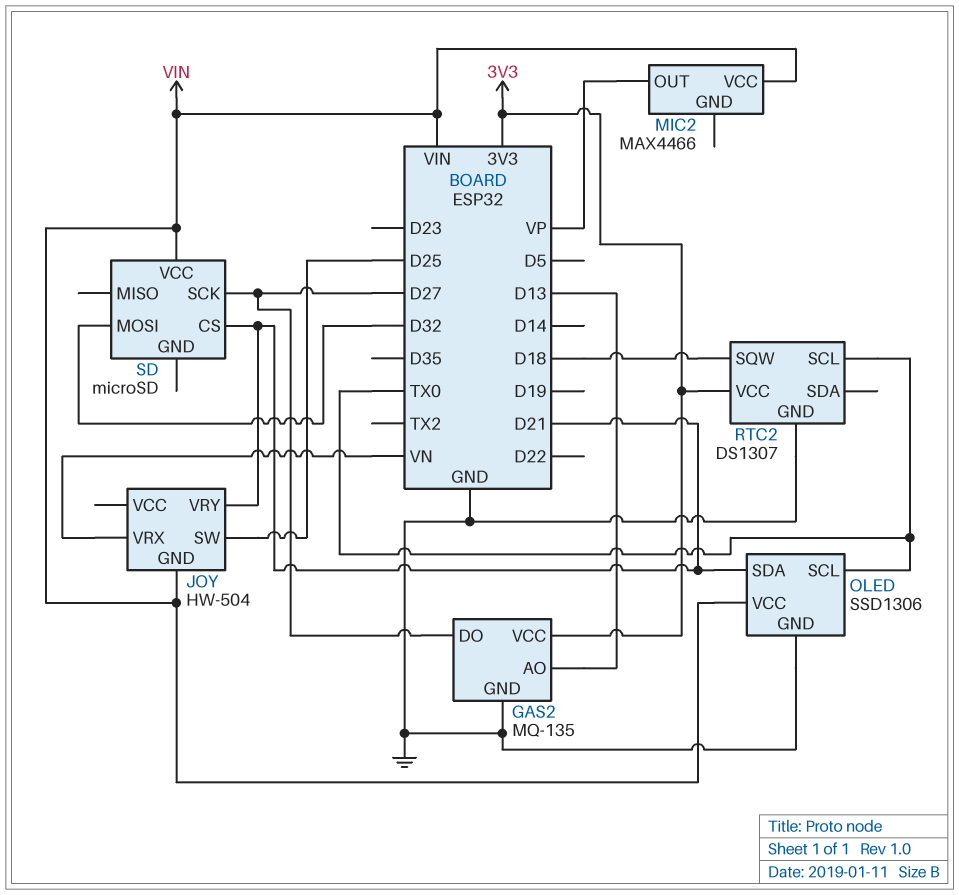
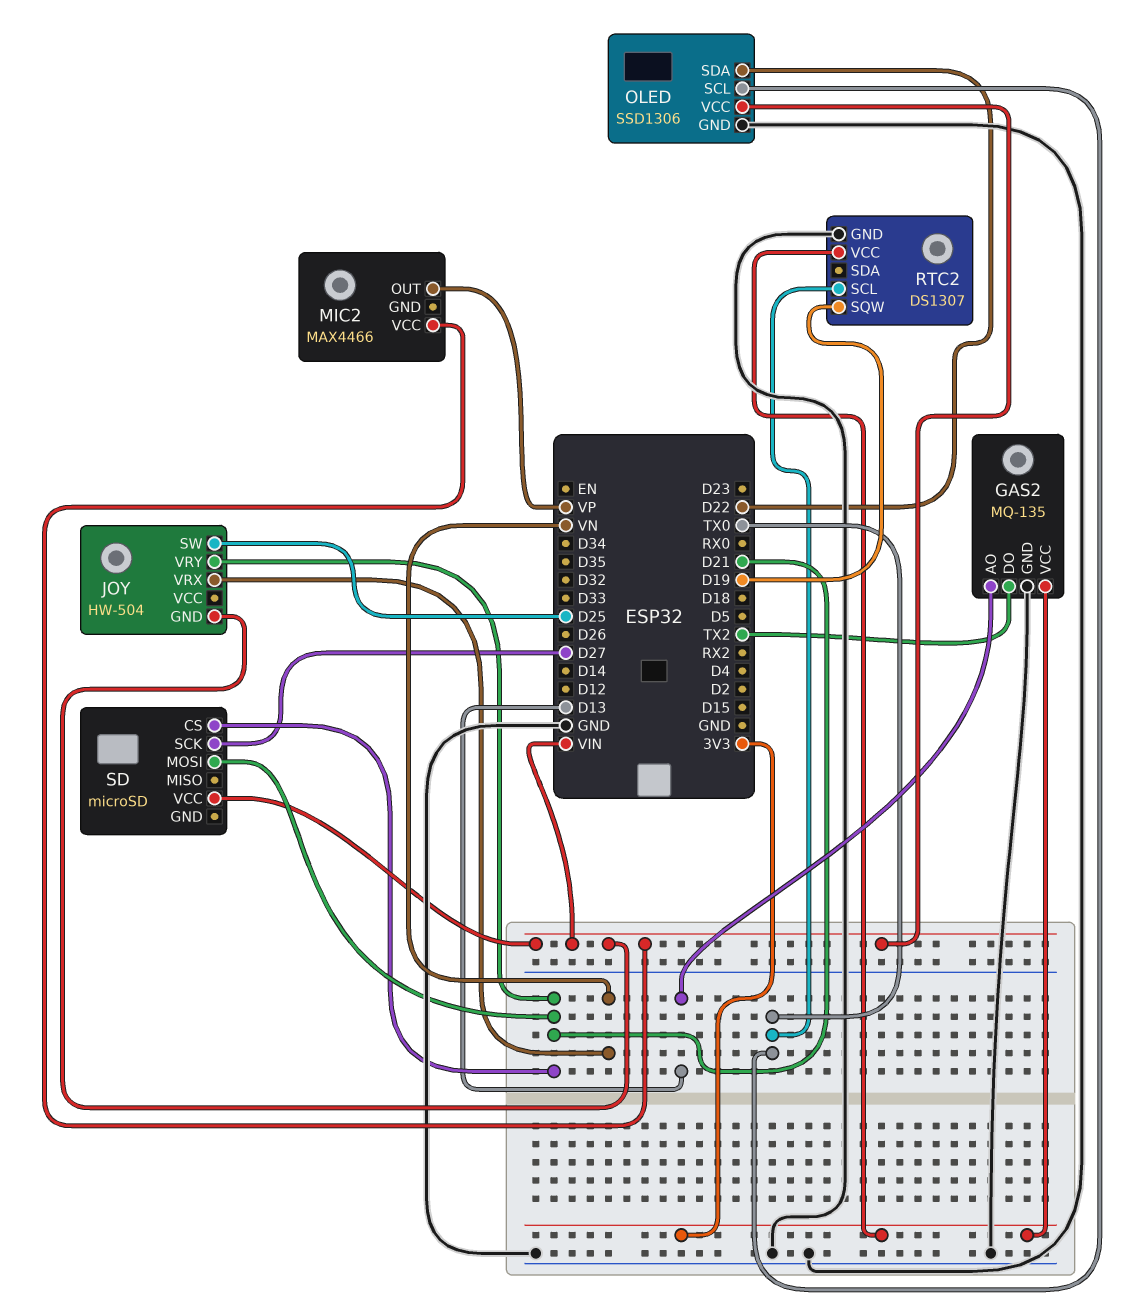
GAS2 pin DO: D27 -> TX2
OLED pin SDA: D21 -> D22
RTC2 pin SQW: D18 -> D19
SD pin MOSI: D32 -> D21

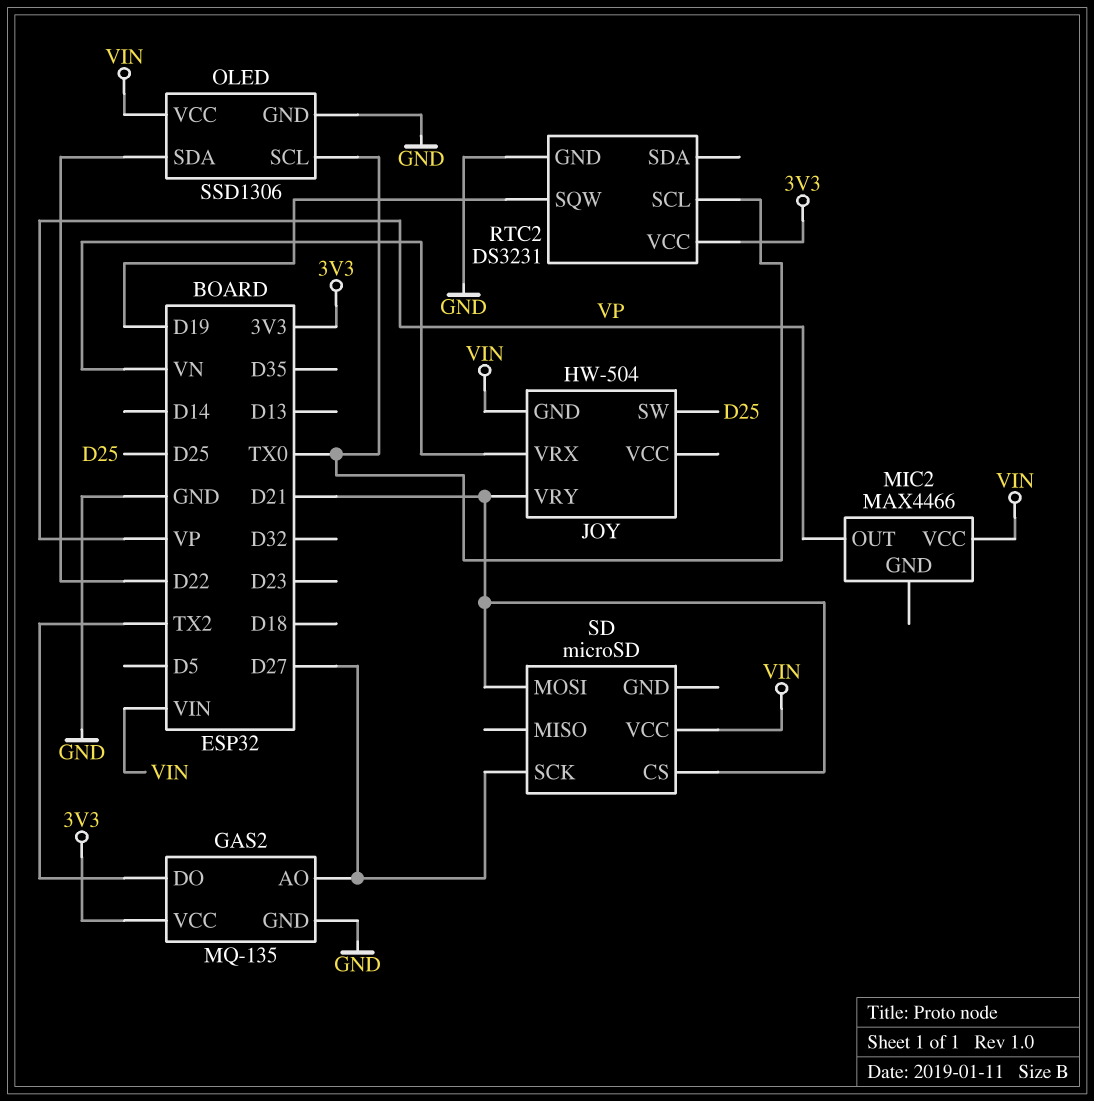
GAS2 pin AO: D13 -> D27
RTC2: DS1307 -> DS3231

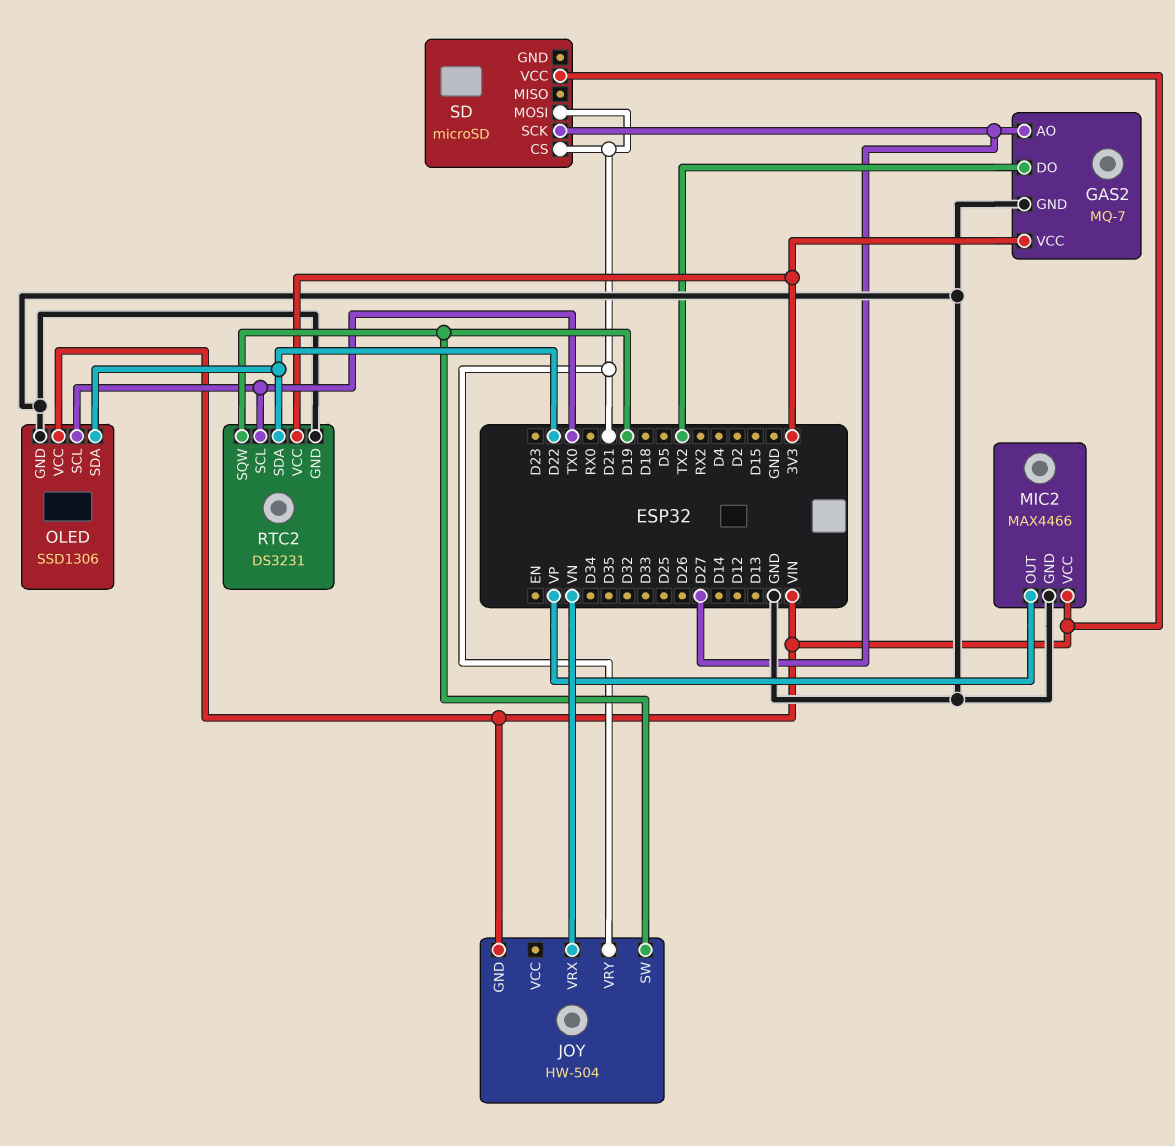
GAS2: MQ-135 -> MQ-7
JOY pin SW: D25 -> D19
MIC2 pin GND: none -> GND
RTC2 pin SDA: none -> D22

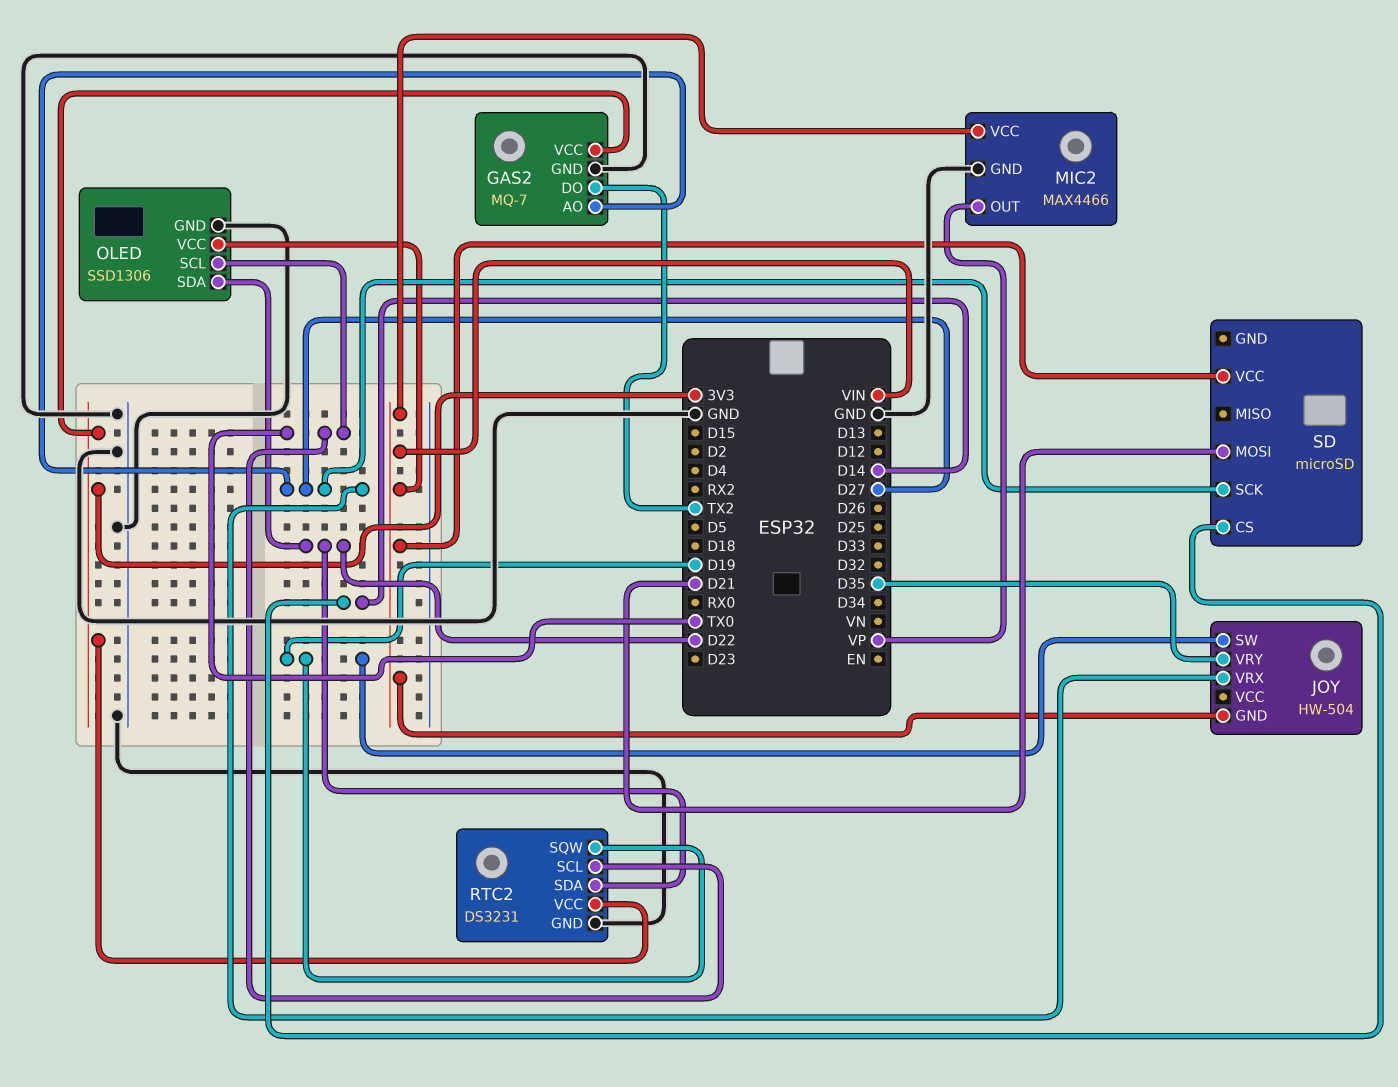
JOY pin VRX: VN -> D27
JOY pin VRY: D21 -> D35
SD pin CS: D21 -> D14

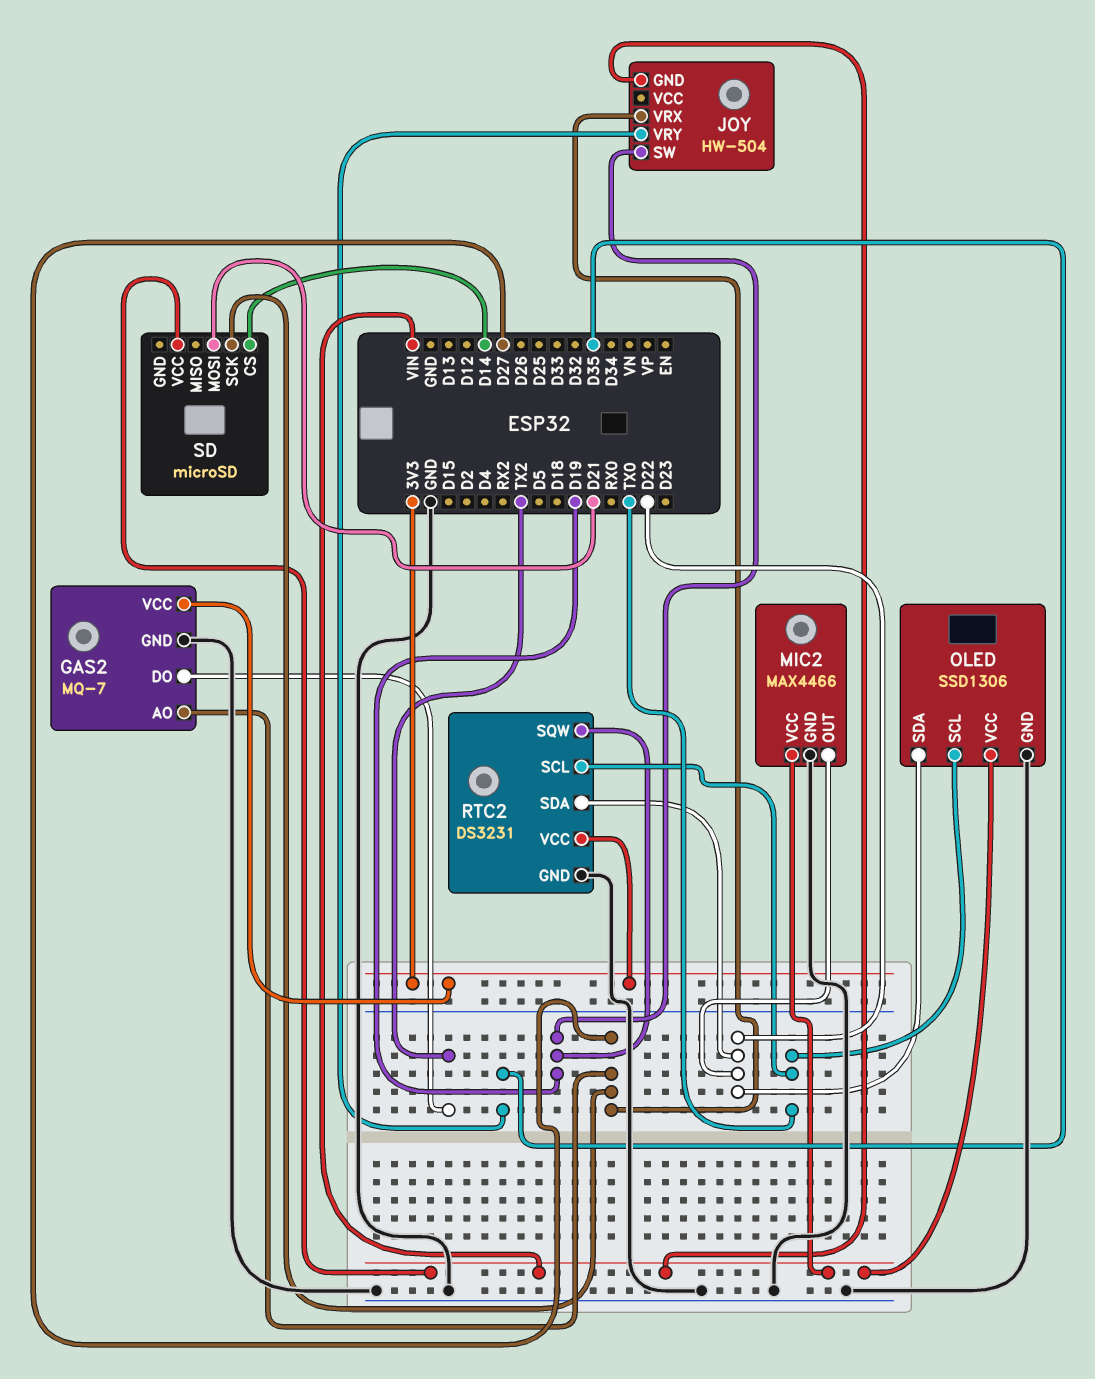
MIC2 pin OUT: VP -> D22

